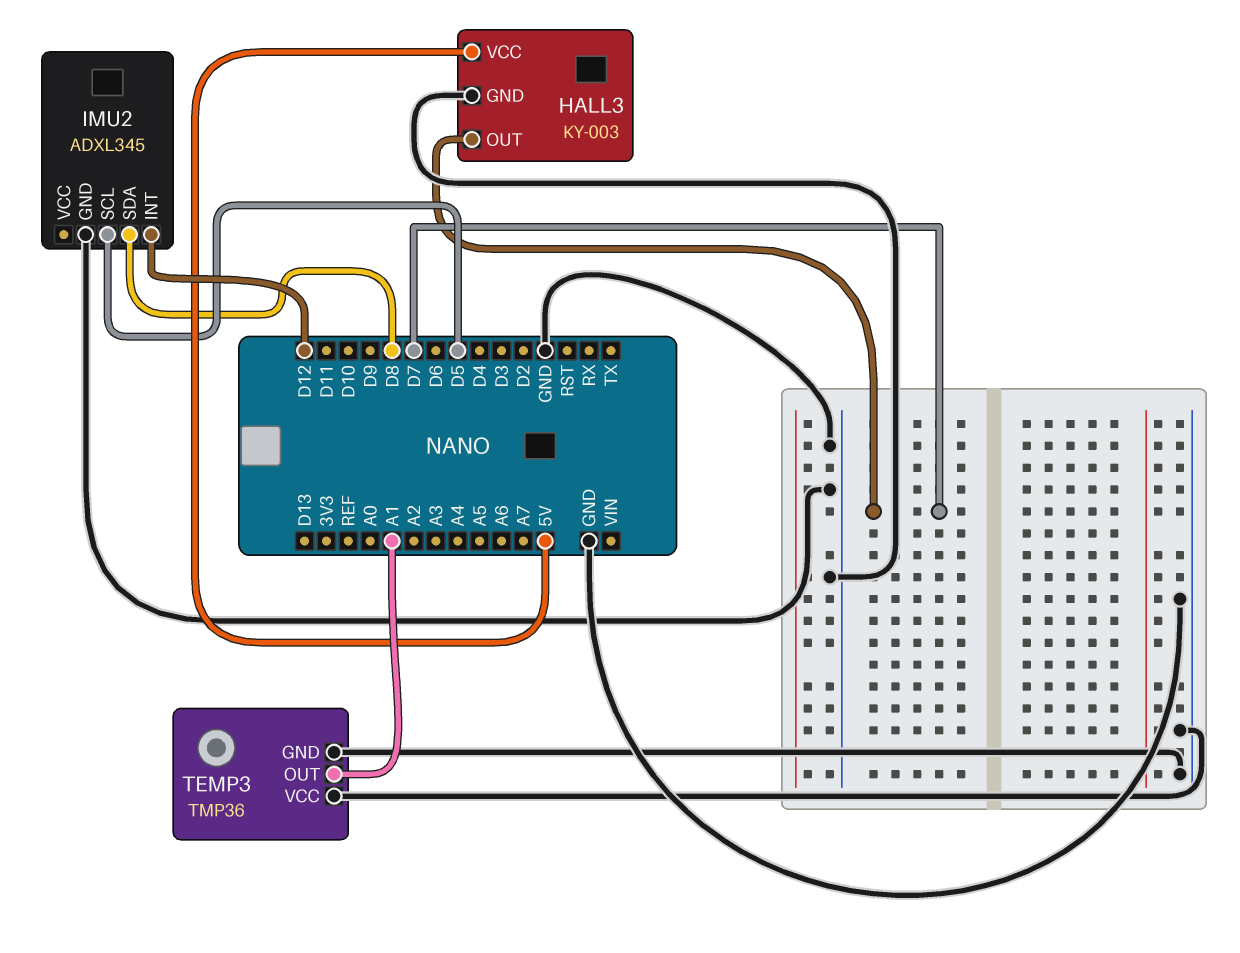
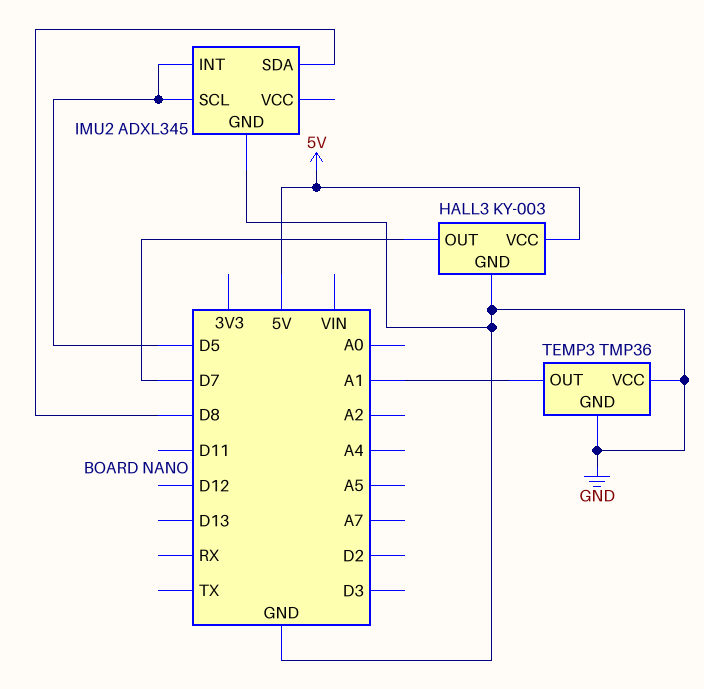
IMU2 pin INT: D12 -> D5

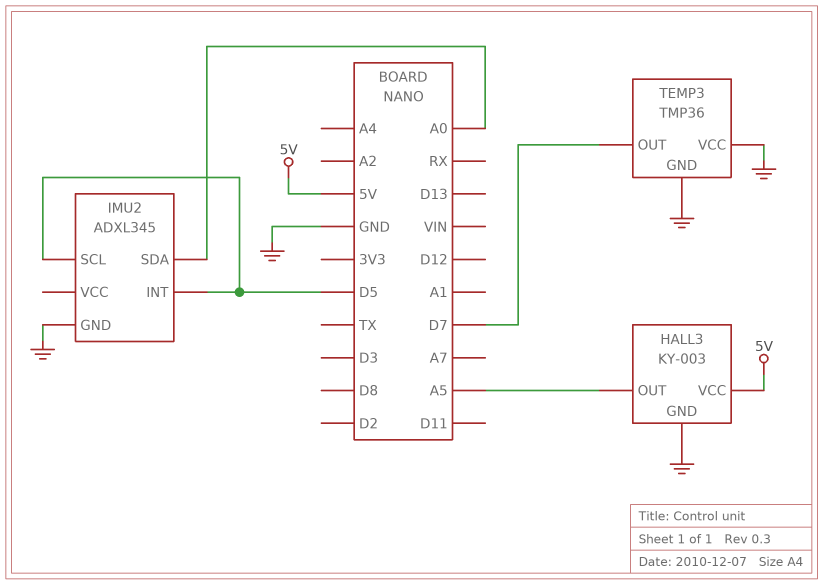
HALL3 pin OUT: D7 -> A5
IMU2 pin SDA: D8 -> A0
TEMP3 pin OUT: A1 -> D7

